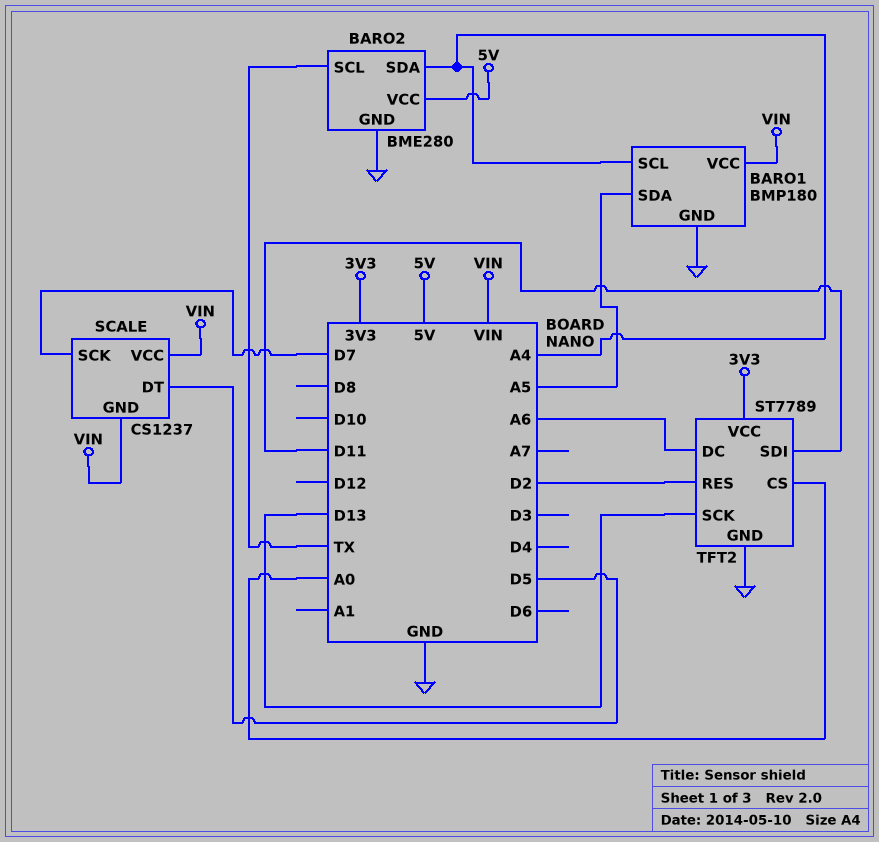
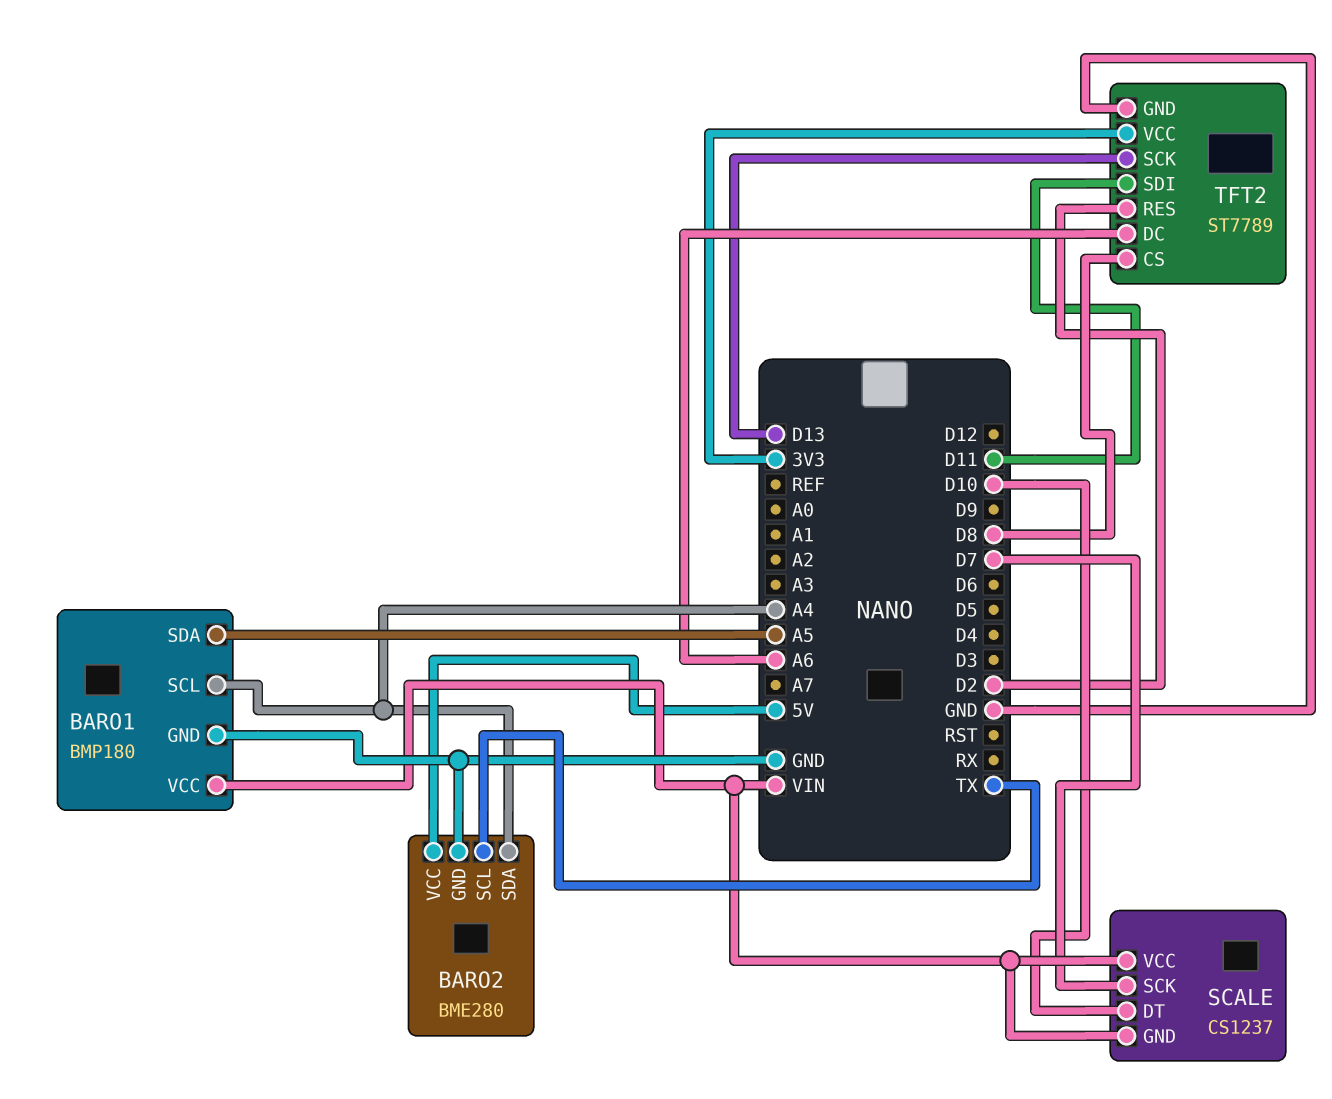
SCALE pin DT: D5 -> D10
TFT2 pin CS: A0 -> D8

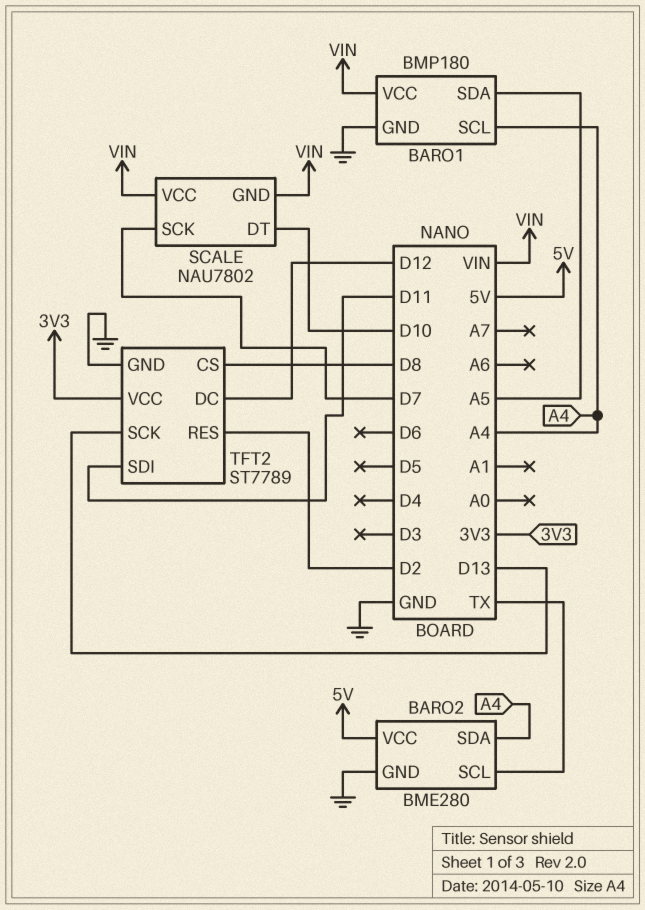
SCALE: CS1237 -> NAU7802
TFT2 pin DC: A6 -> D12

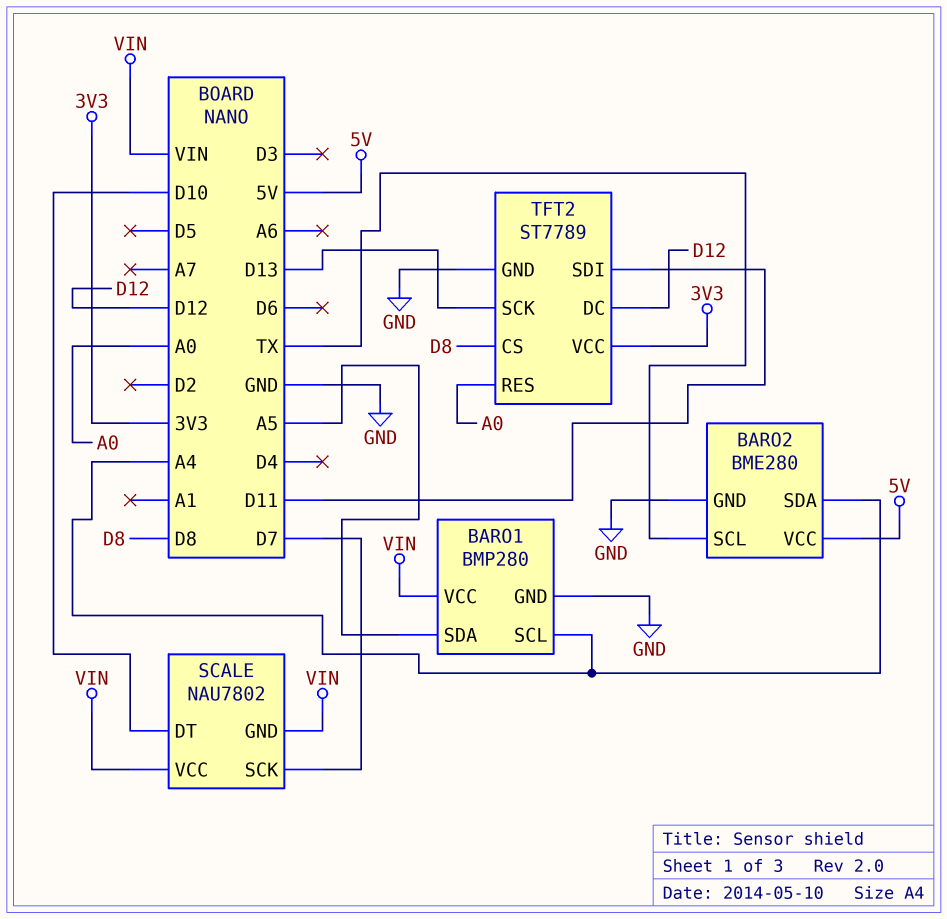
BARO1: BMP180 -> BMP280
TFT2 pin RES: D2 -> A0

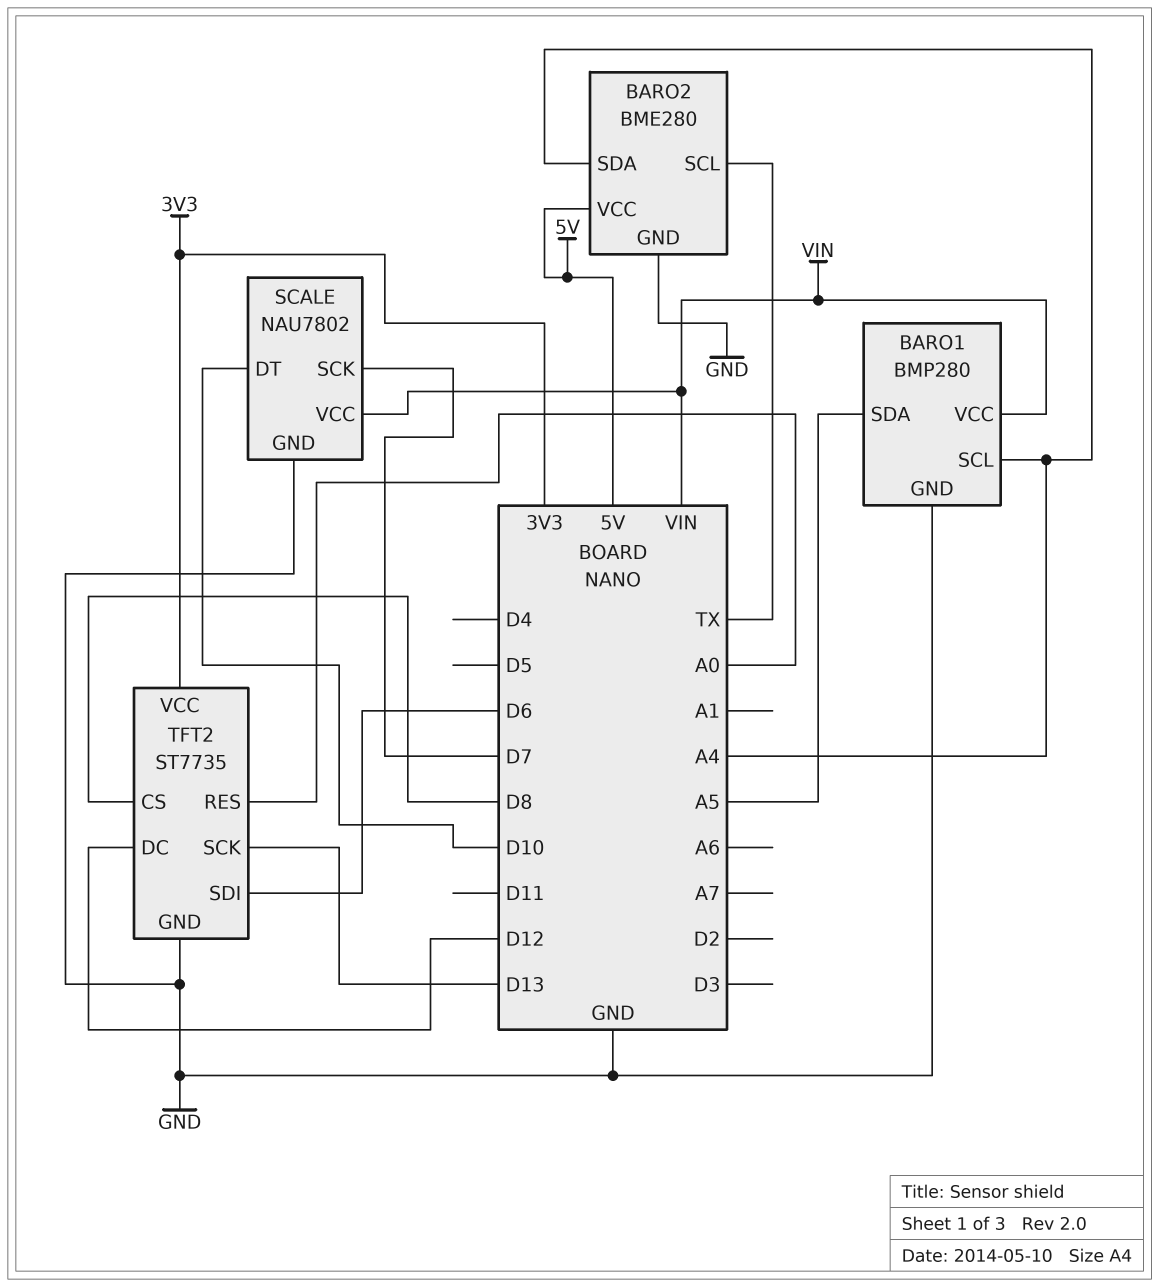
SCALE pin GND: VIN -> GND
TFT2: ST7789 -> ST7735
TFT2 pin SDI: D11 -> D6

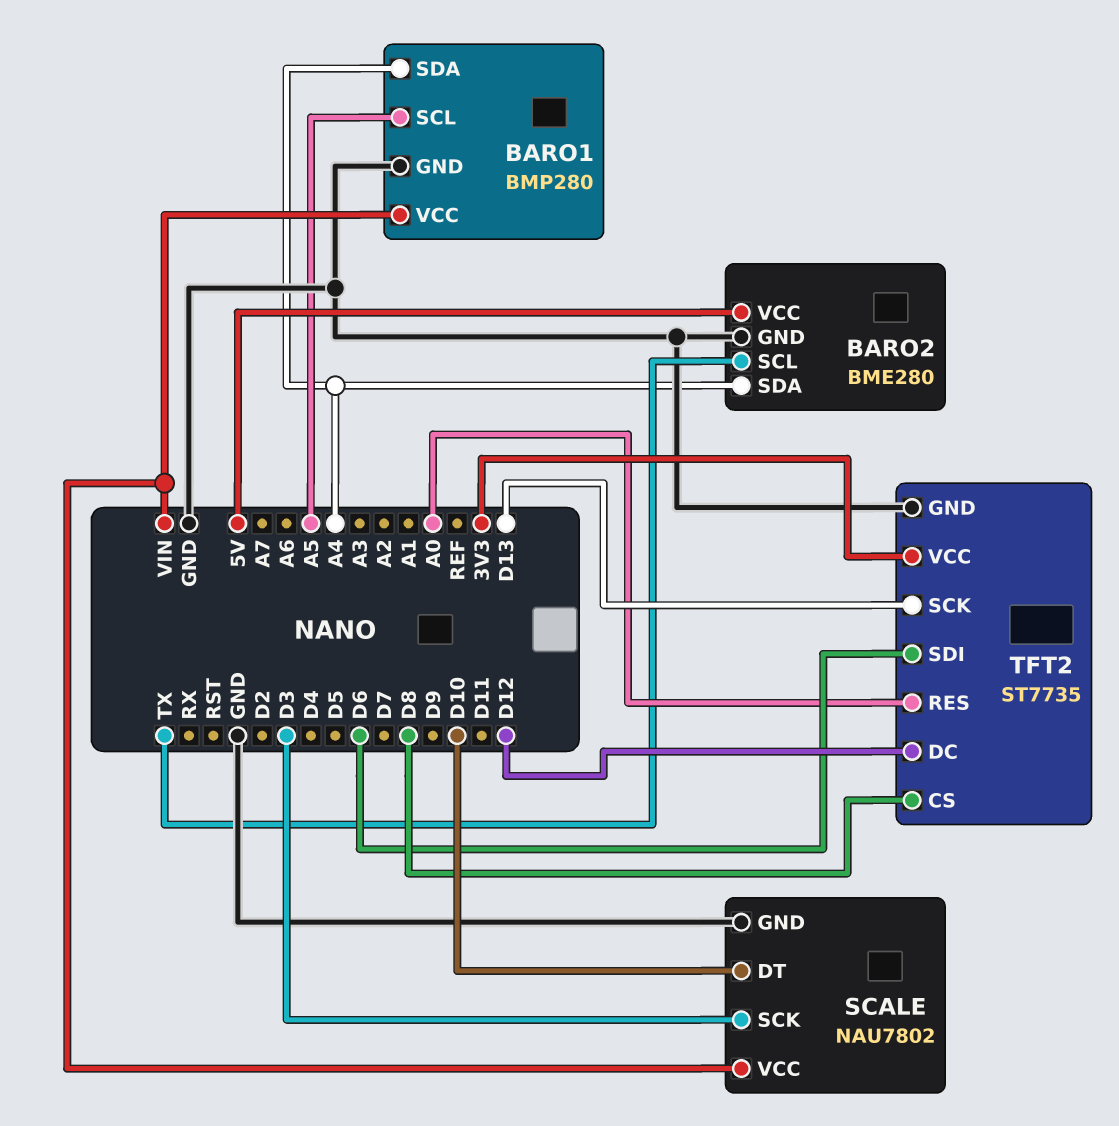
BARO1 pin SCL: A4 -> A5
BARO1 pin SDA: A5 -> A4
SCALE pin SCK: D7 -> D3

